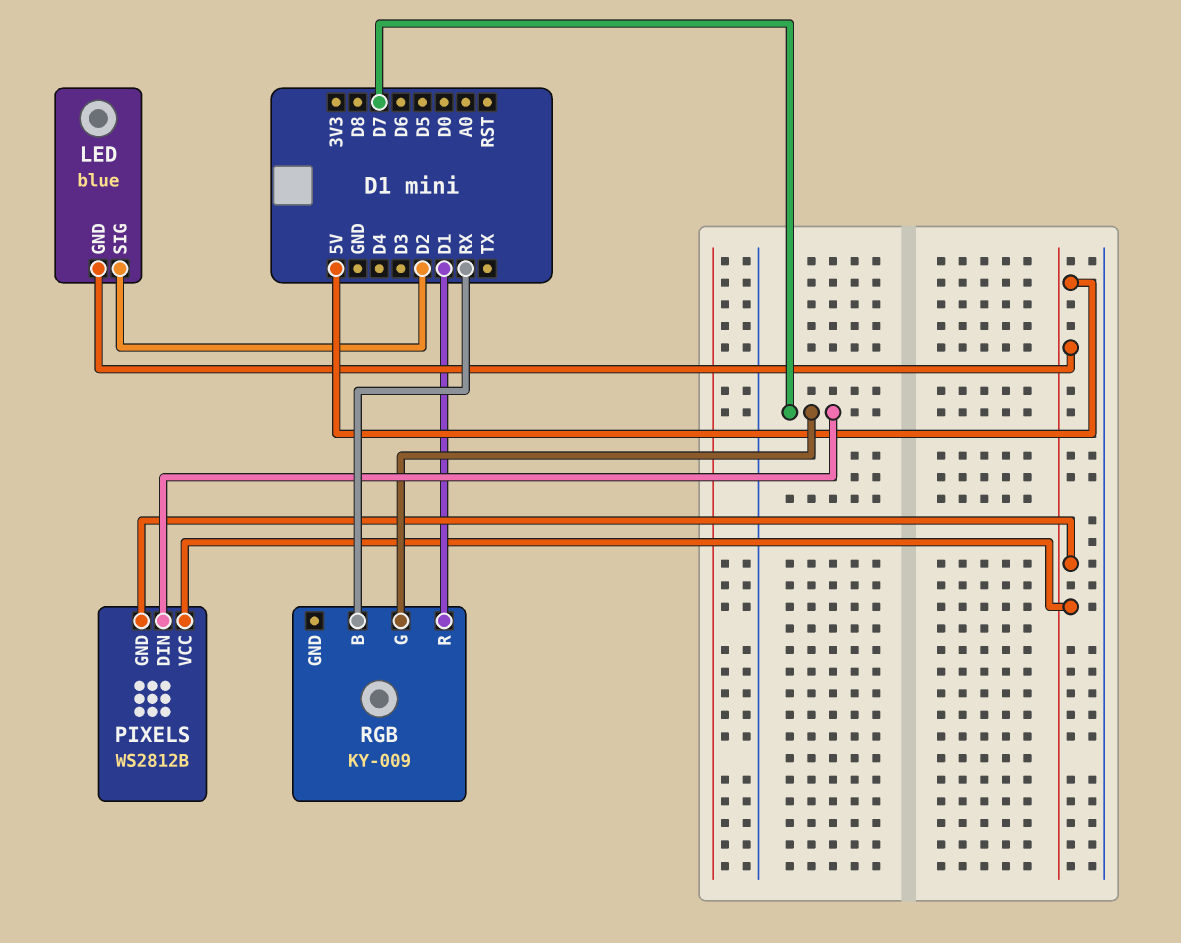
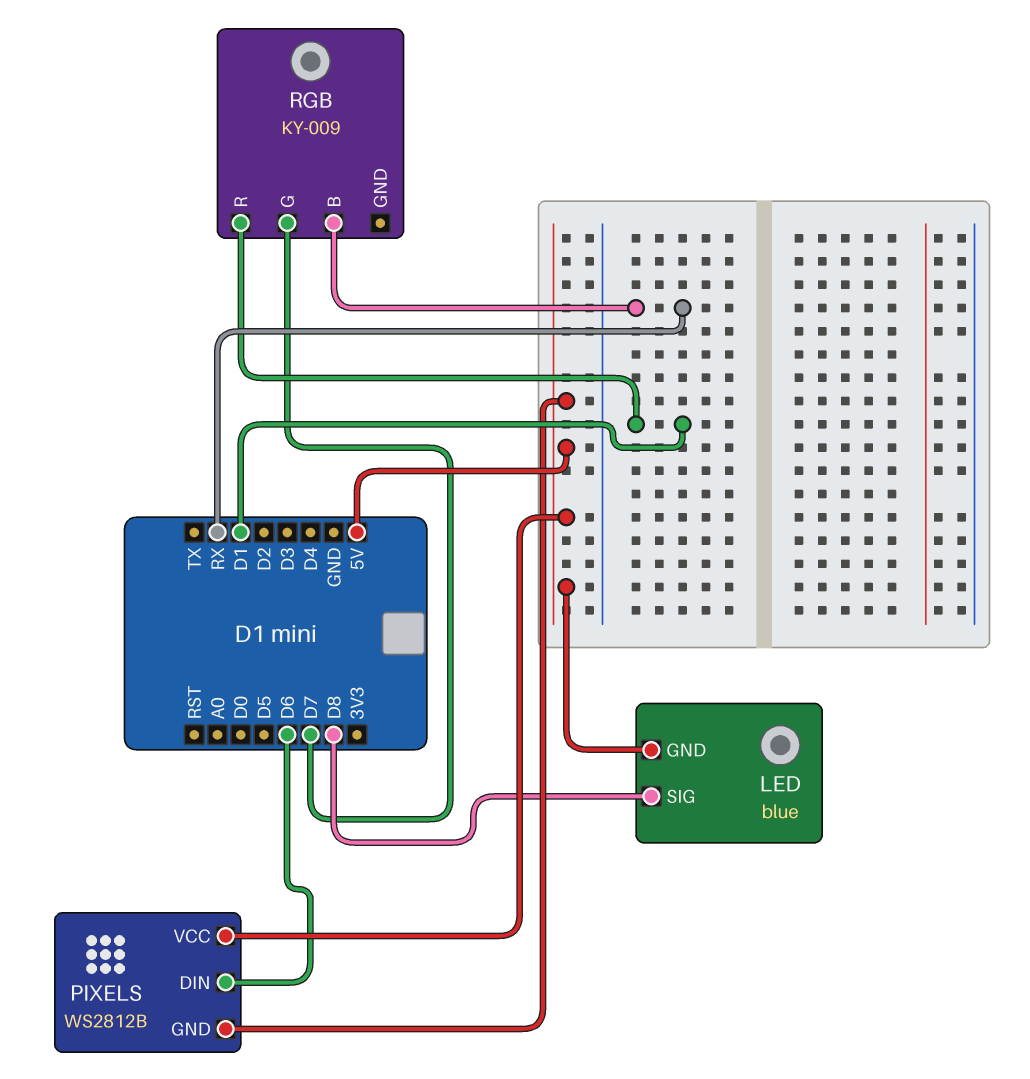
LED pin SIG: D2 -> D8
PIXELS pin DIN: D7 -> D6

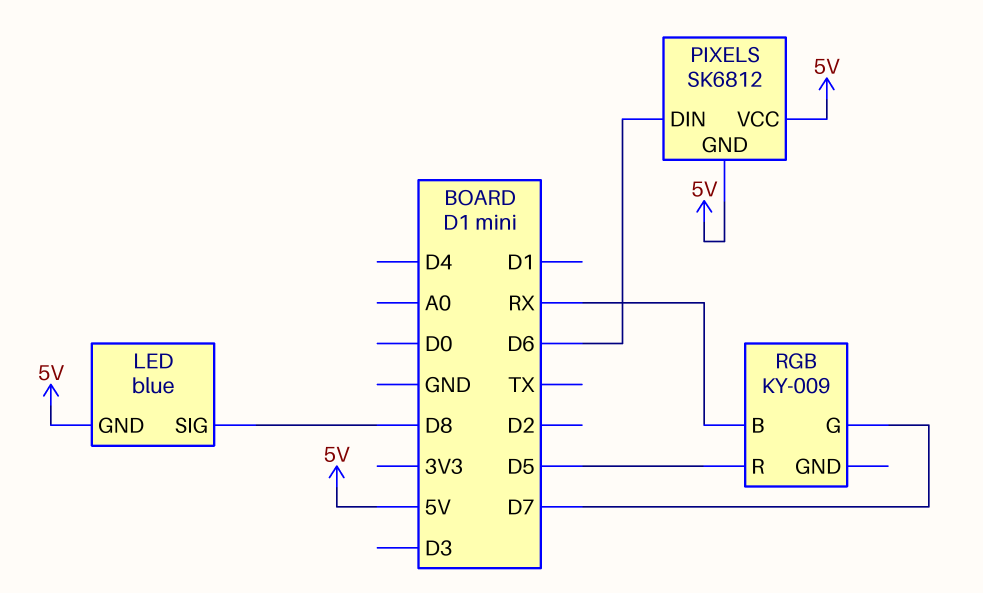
PIXELS: WS2812B -> SK6812
RGB pin R: D1 -> D5

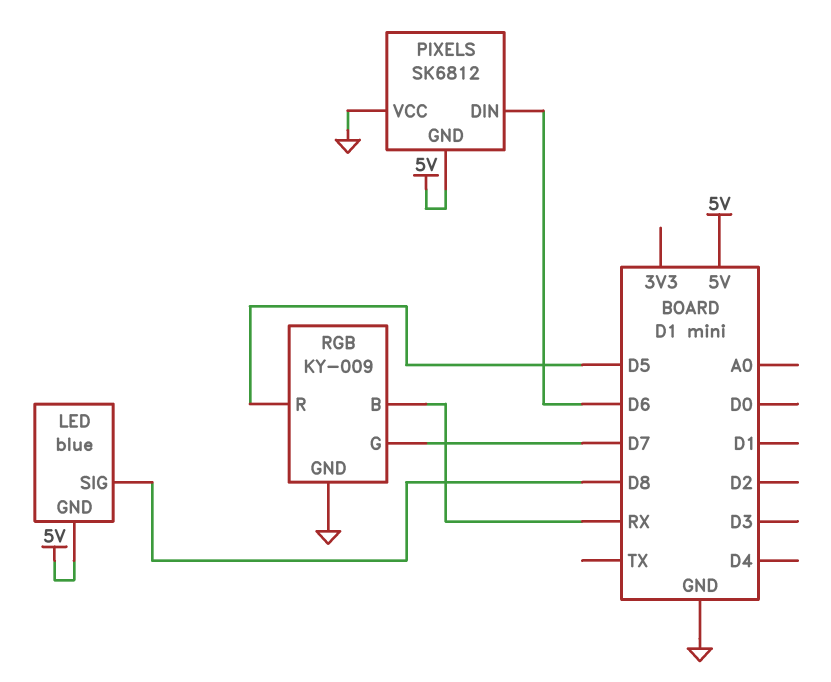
PIXELS pin VCC: 5V -> GND
RGB pin GND: none -> GND

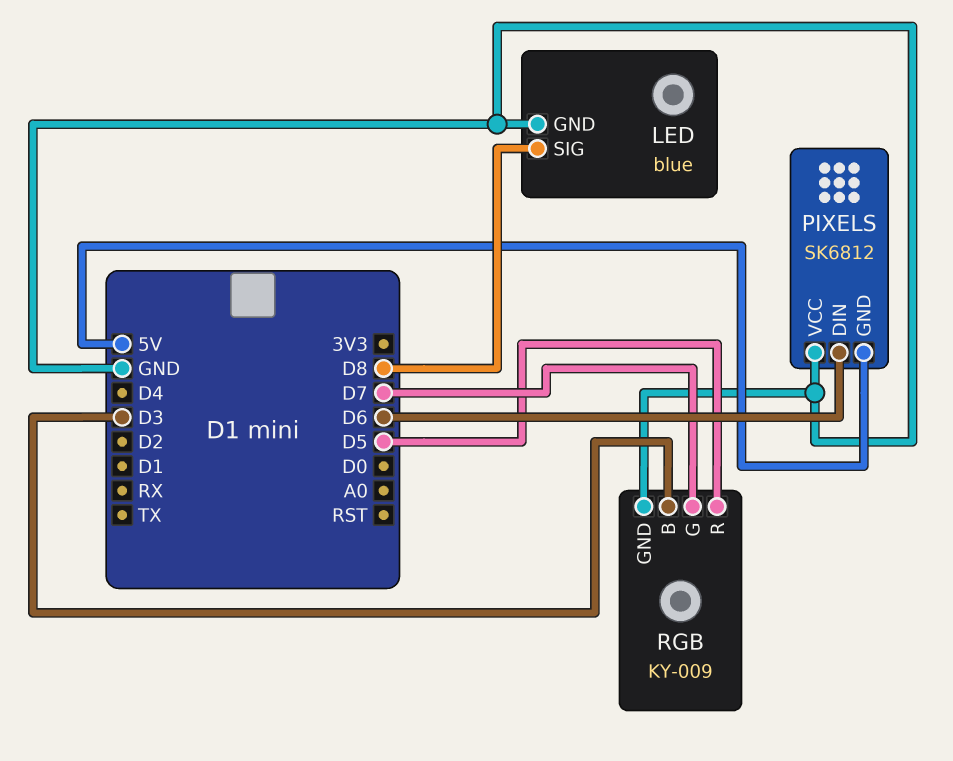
LED pin GND: 5V -> GND
RGB pin B: RX -> D3

